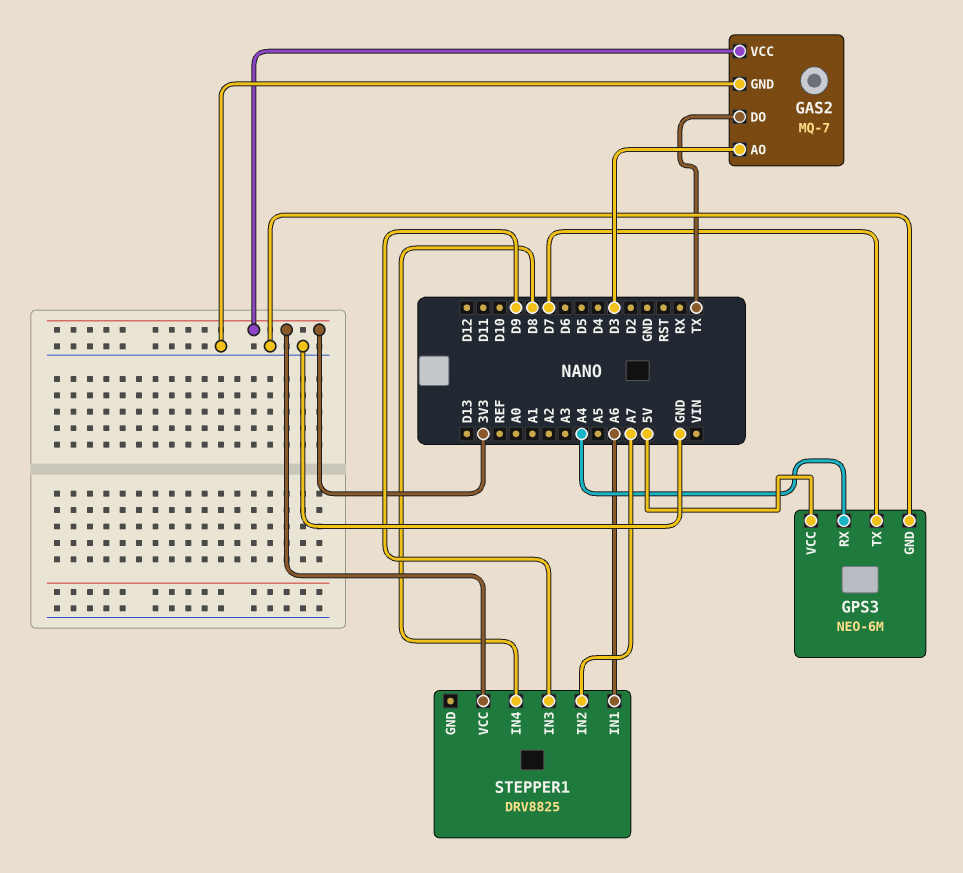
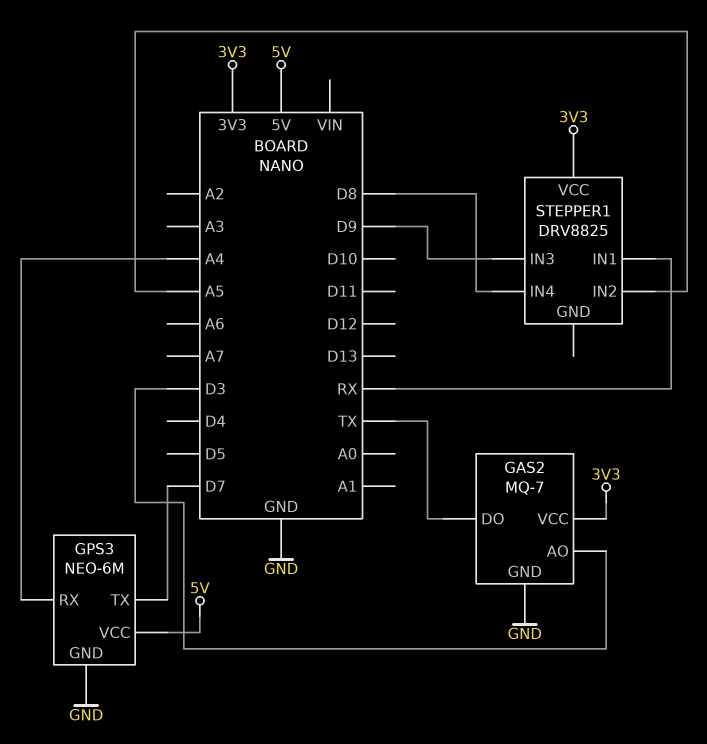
STEPPER1 pin IN1: A6 -> RX
STEPPER1 pin IN2: A7 -> A5

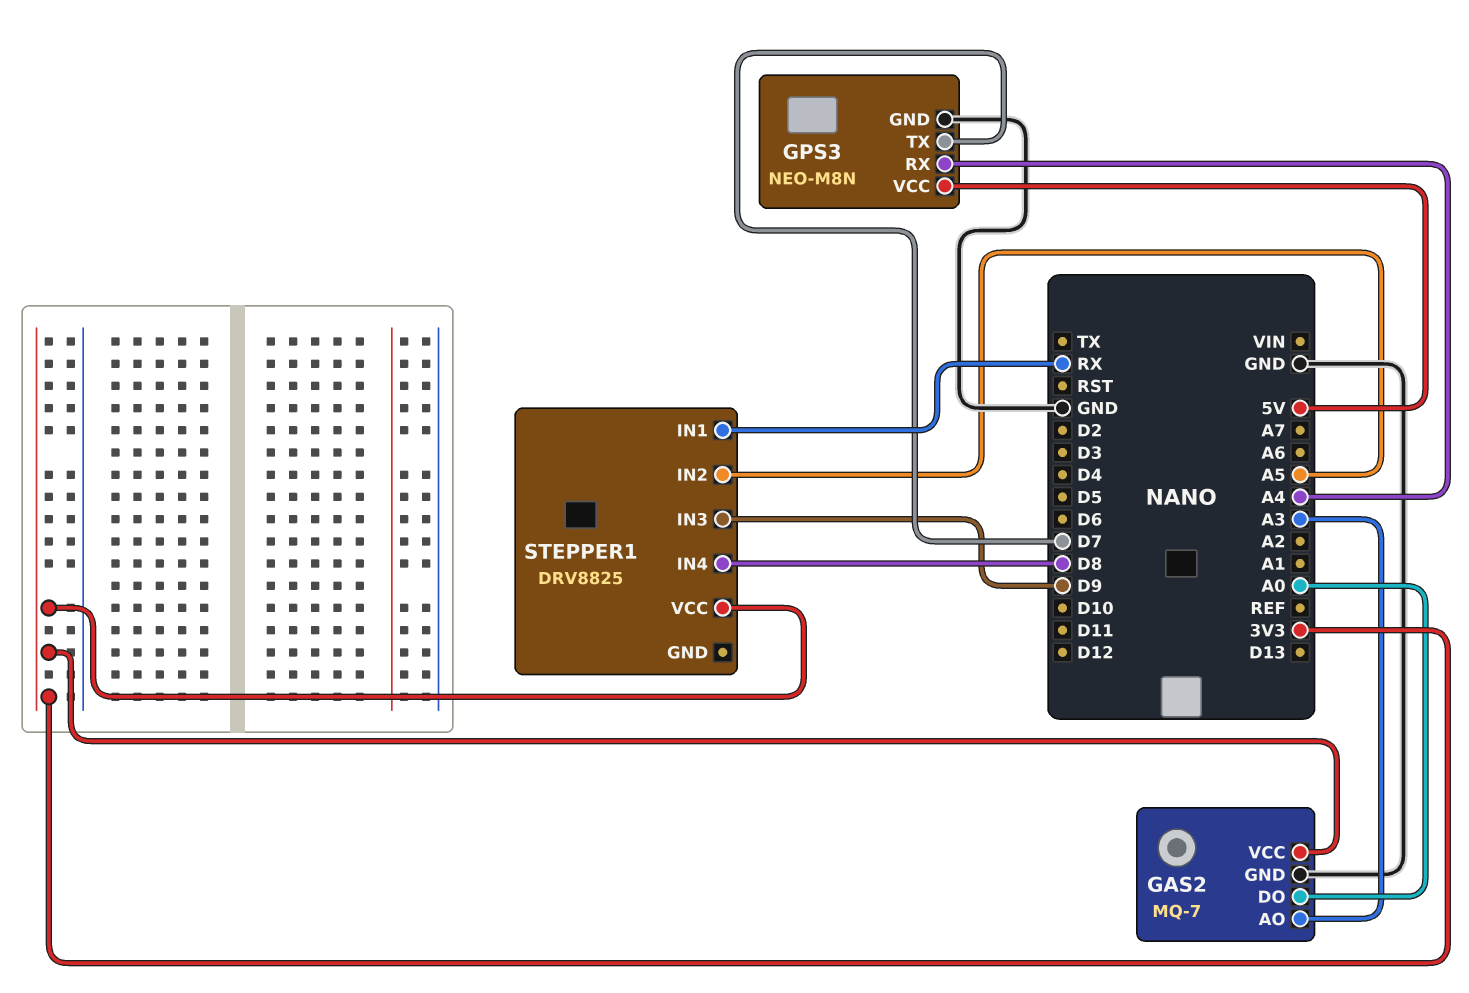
GAS2 pin AO: D3 -> A3
GAS2 pin DO: TX -> A0
GPS3: NEO-6M -> NEO-M8N

